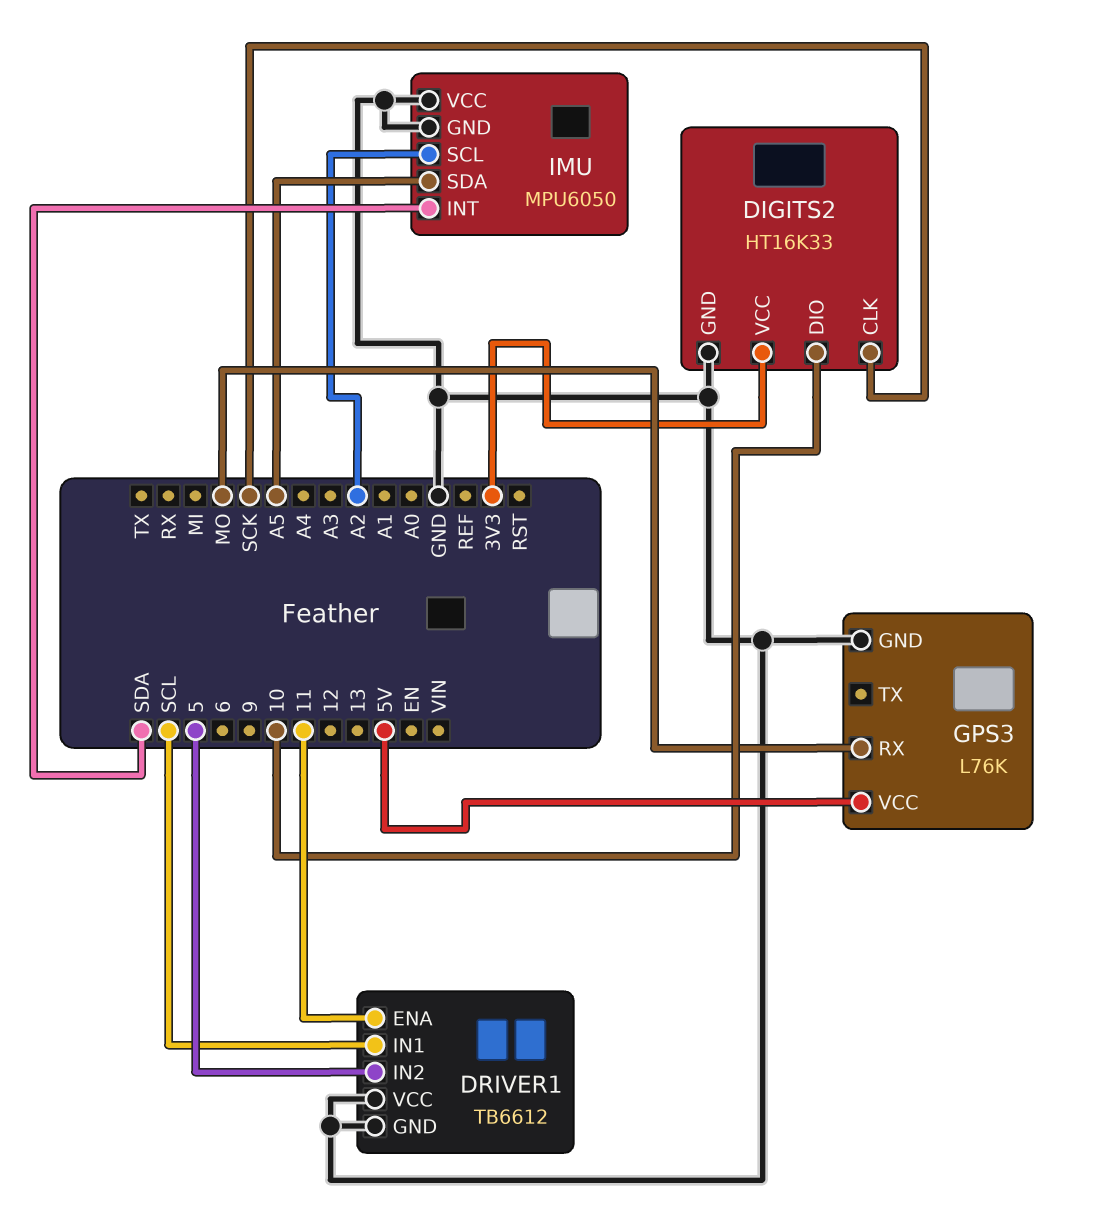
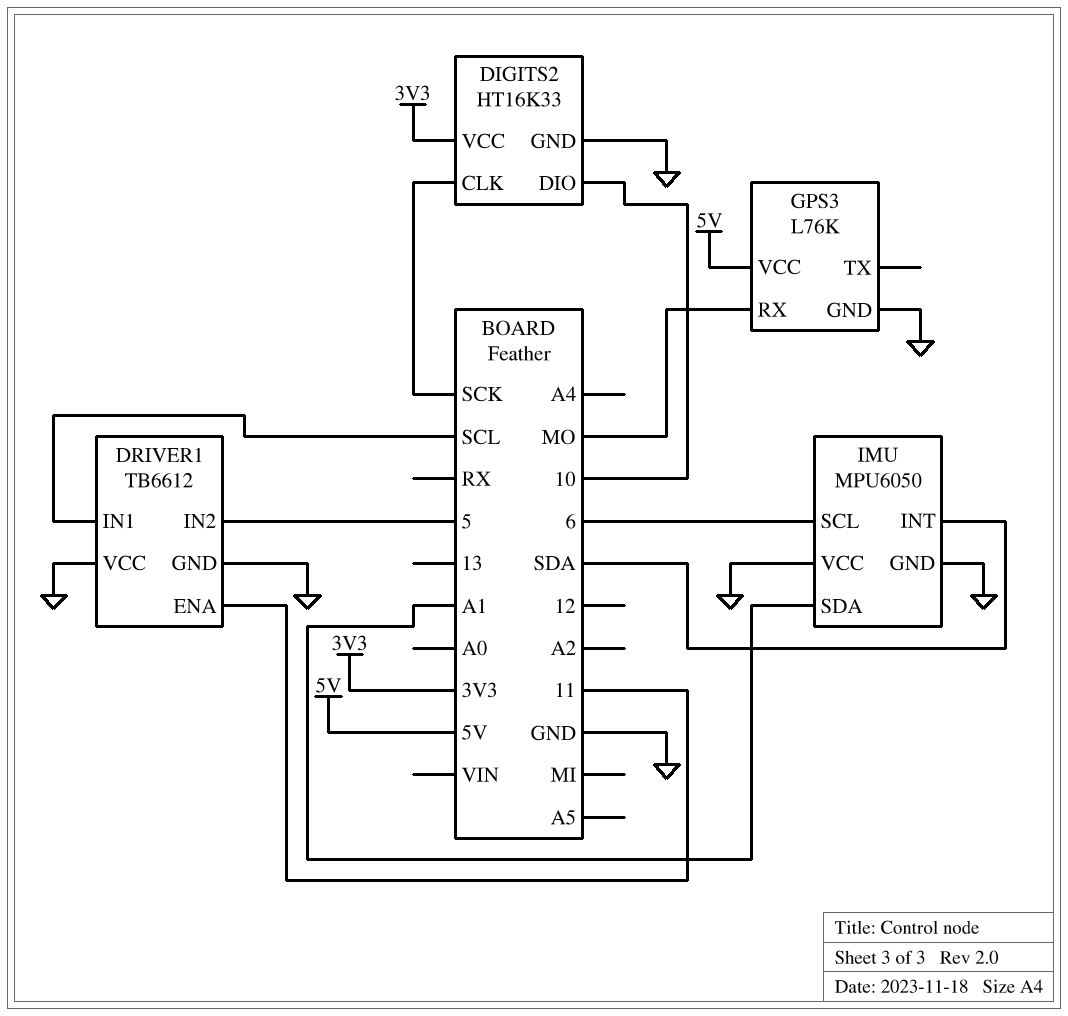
IMU pin SCL: A2 -> 6
IMU pin SDA: A5 -> A1

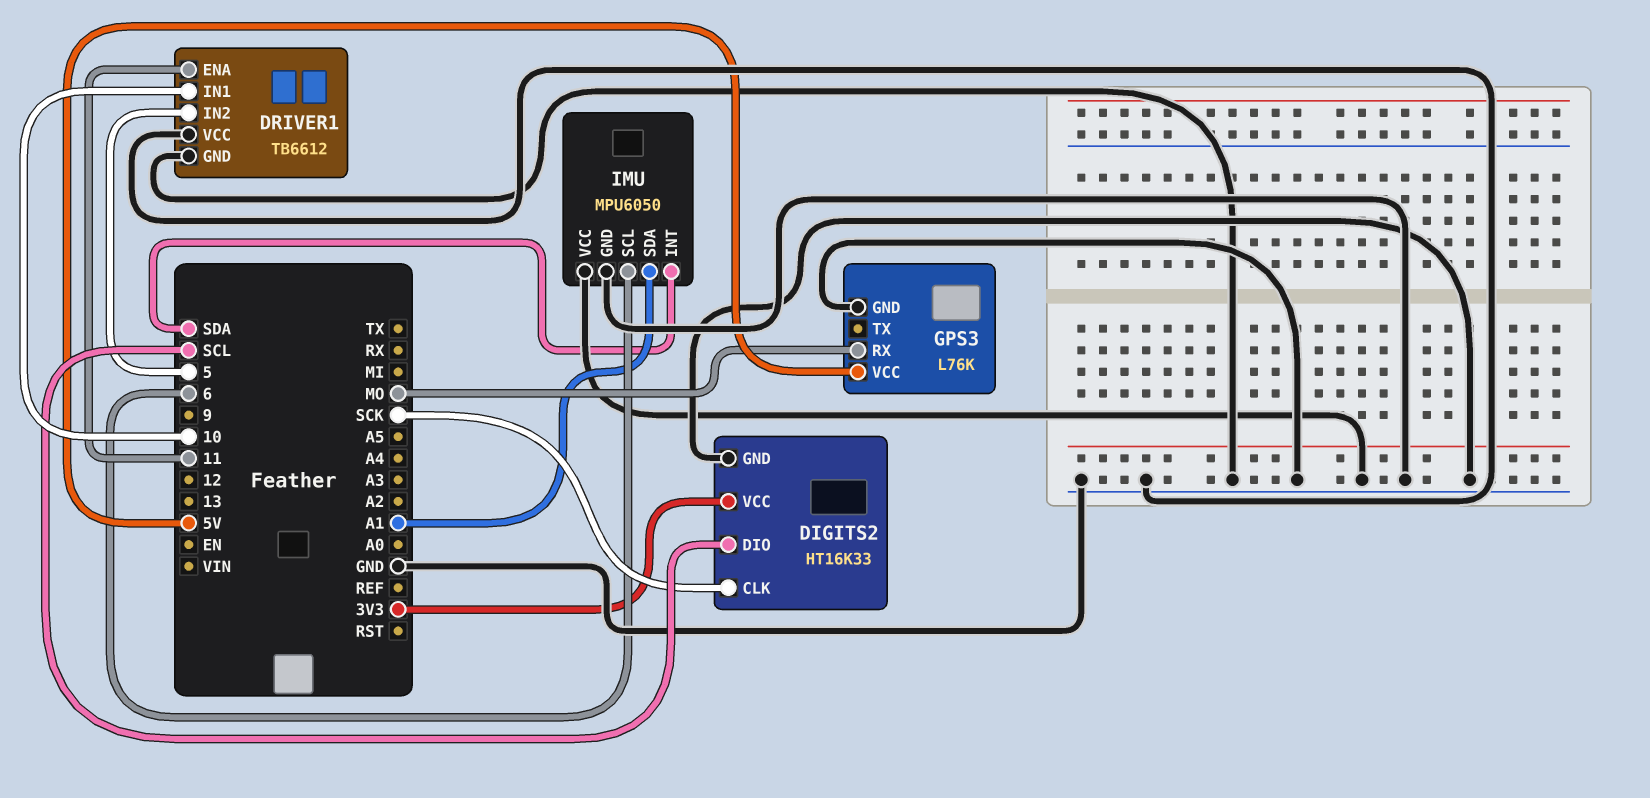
DIGITS2 pin DIO: 10 -> SCL
DRIVER1 pin IN1: SCL -> 10

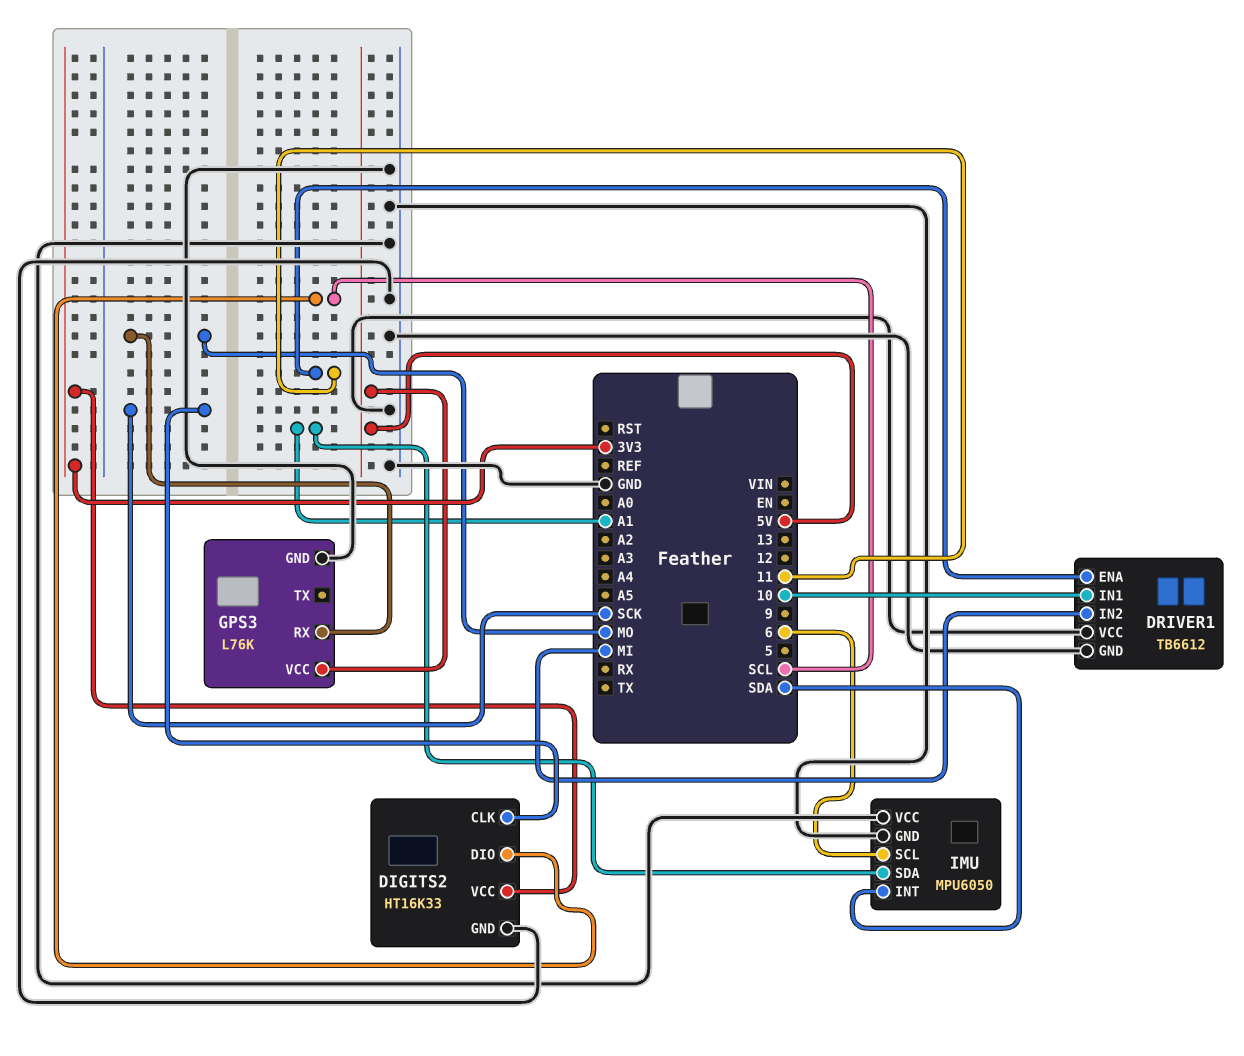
DRIVER1 pin IN2: 5 -> MI

